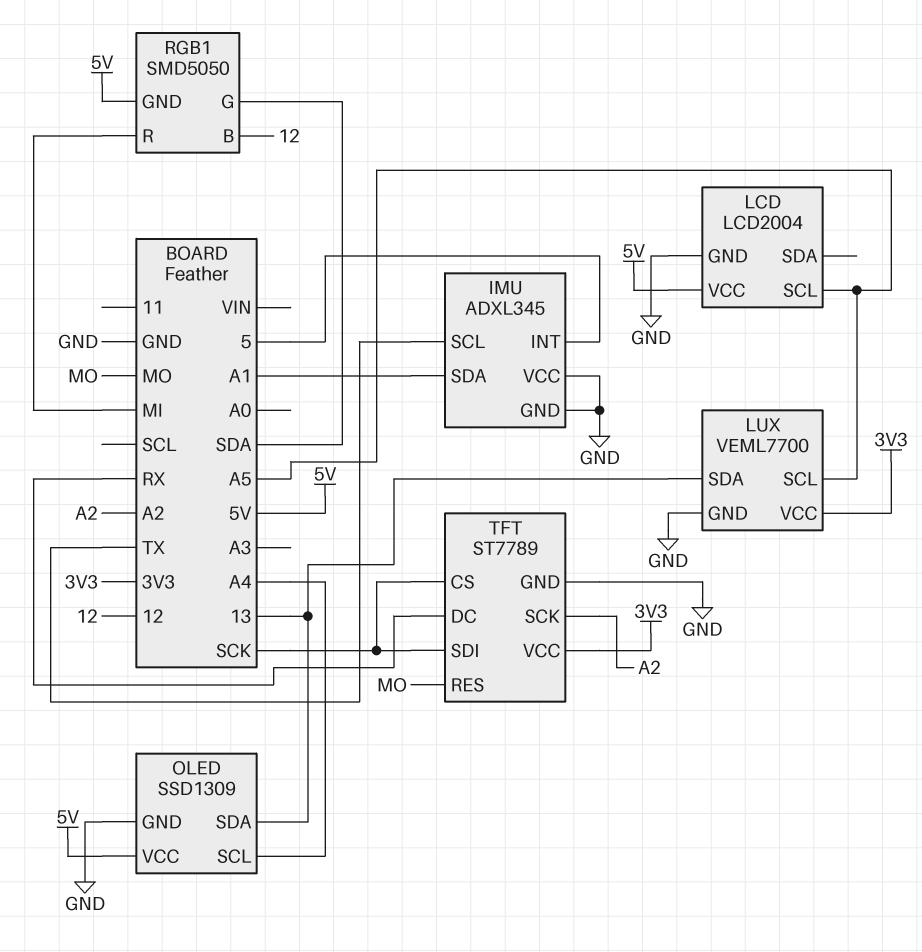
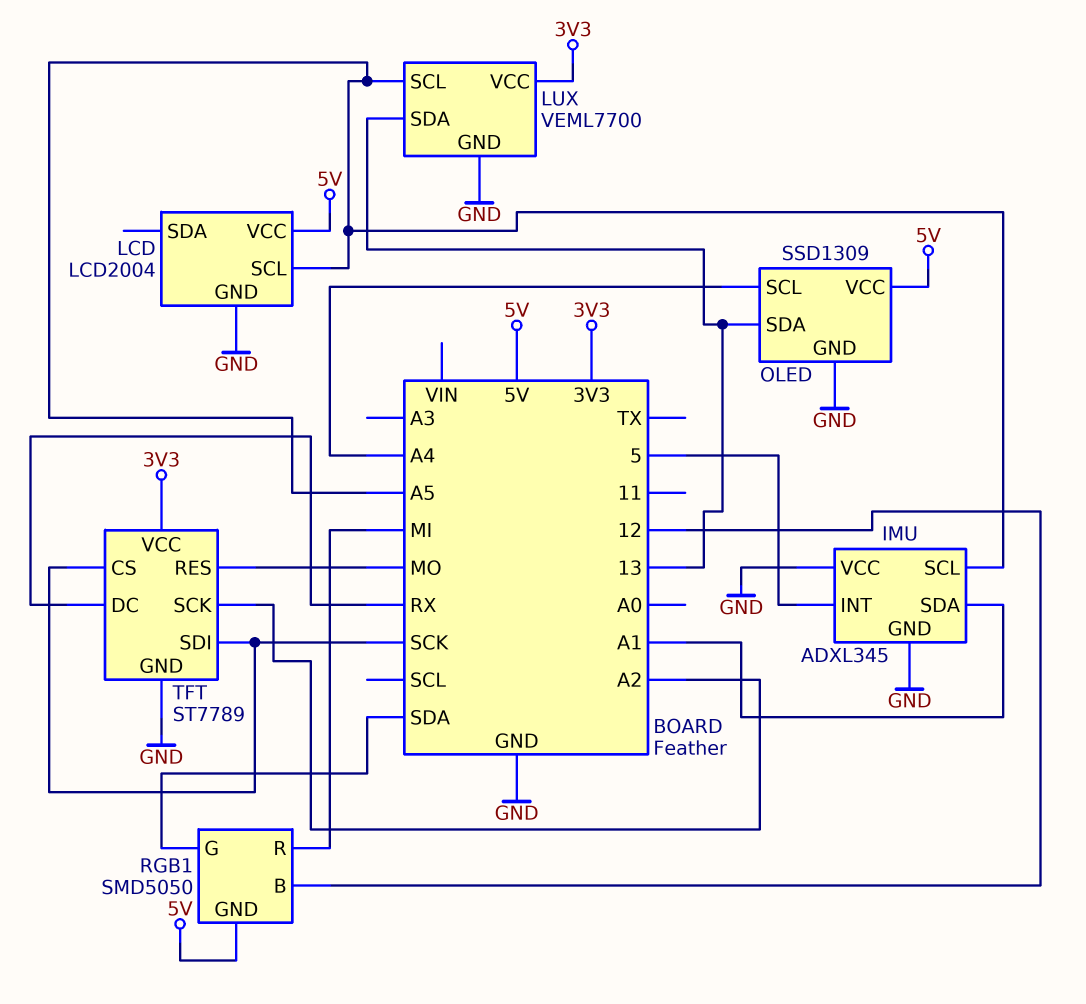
IMU pin SCL: TX -> A5

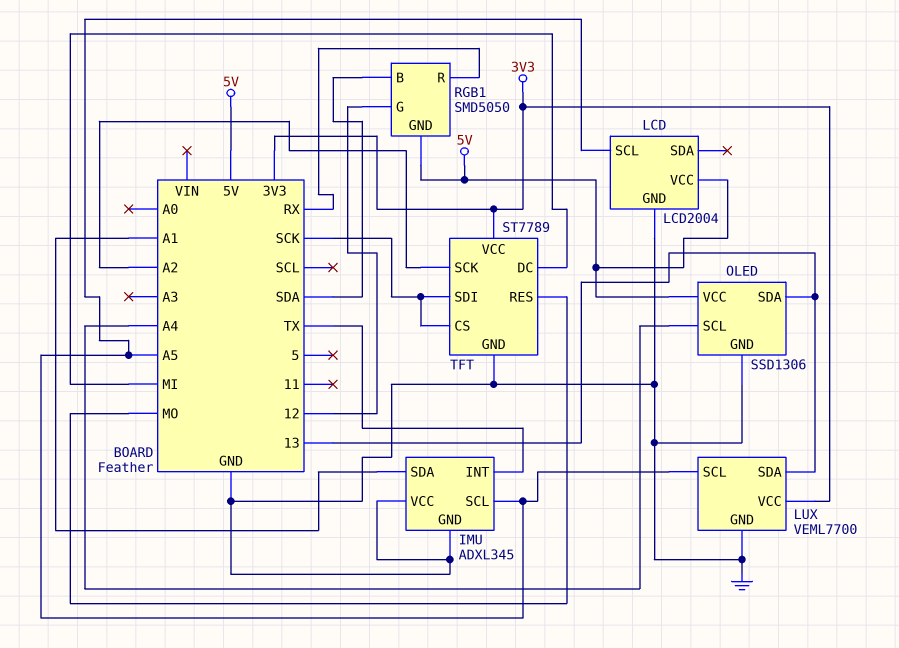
IMU pin INT: 5 -> TX
OLED: SSD1309 -> SSD1306
RGB1 pin B: 12 -> SDA
RGB1 pin G: SDA -> 12
RGB1 pin R: MI -> RX
TFT pin DC: RX -> MI

